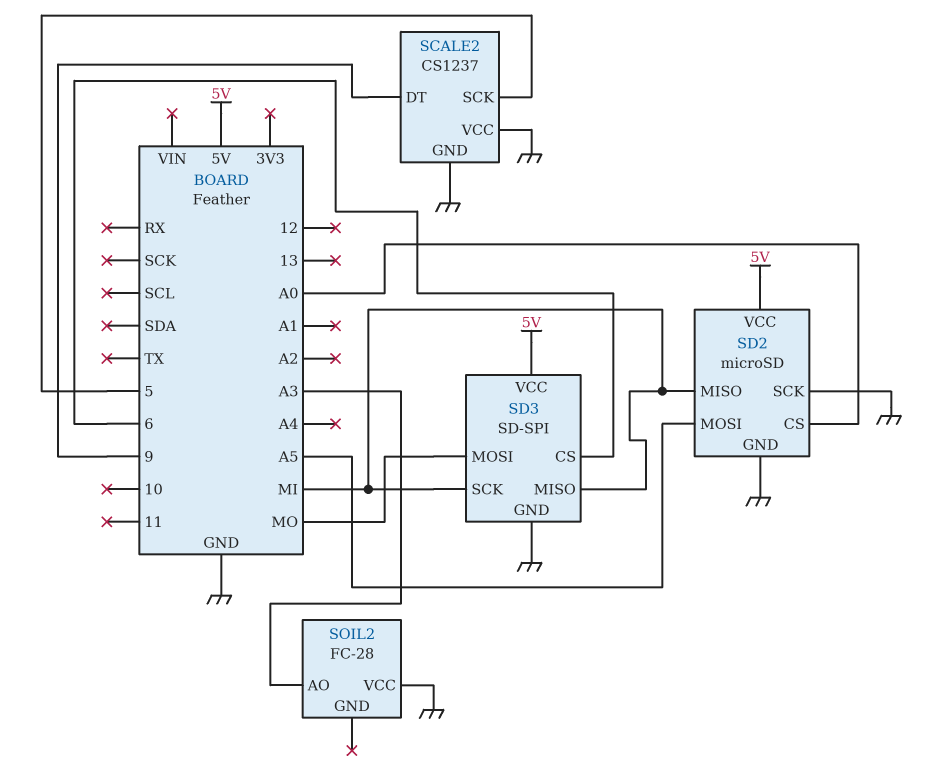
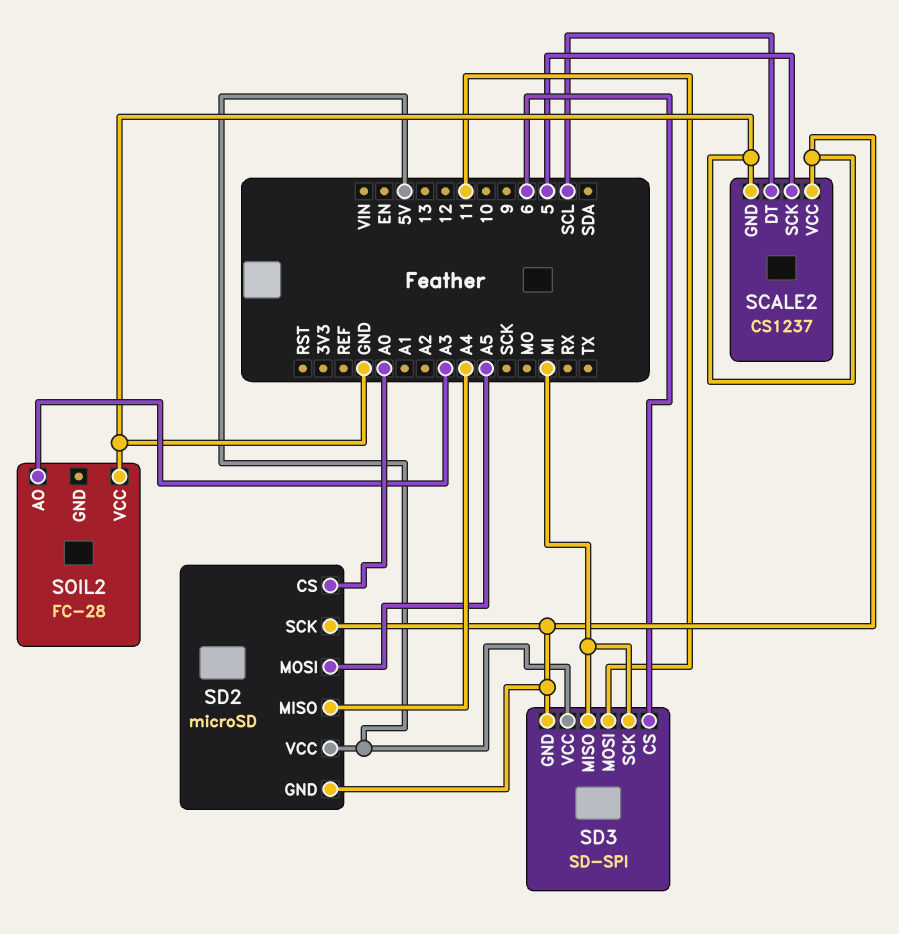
SCALE2 pin DT: 9 -> SCL
SD2 pin MISO: MI -> A4
SD3 pin MOSI: MO -> 11

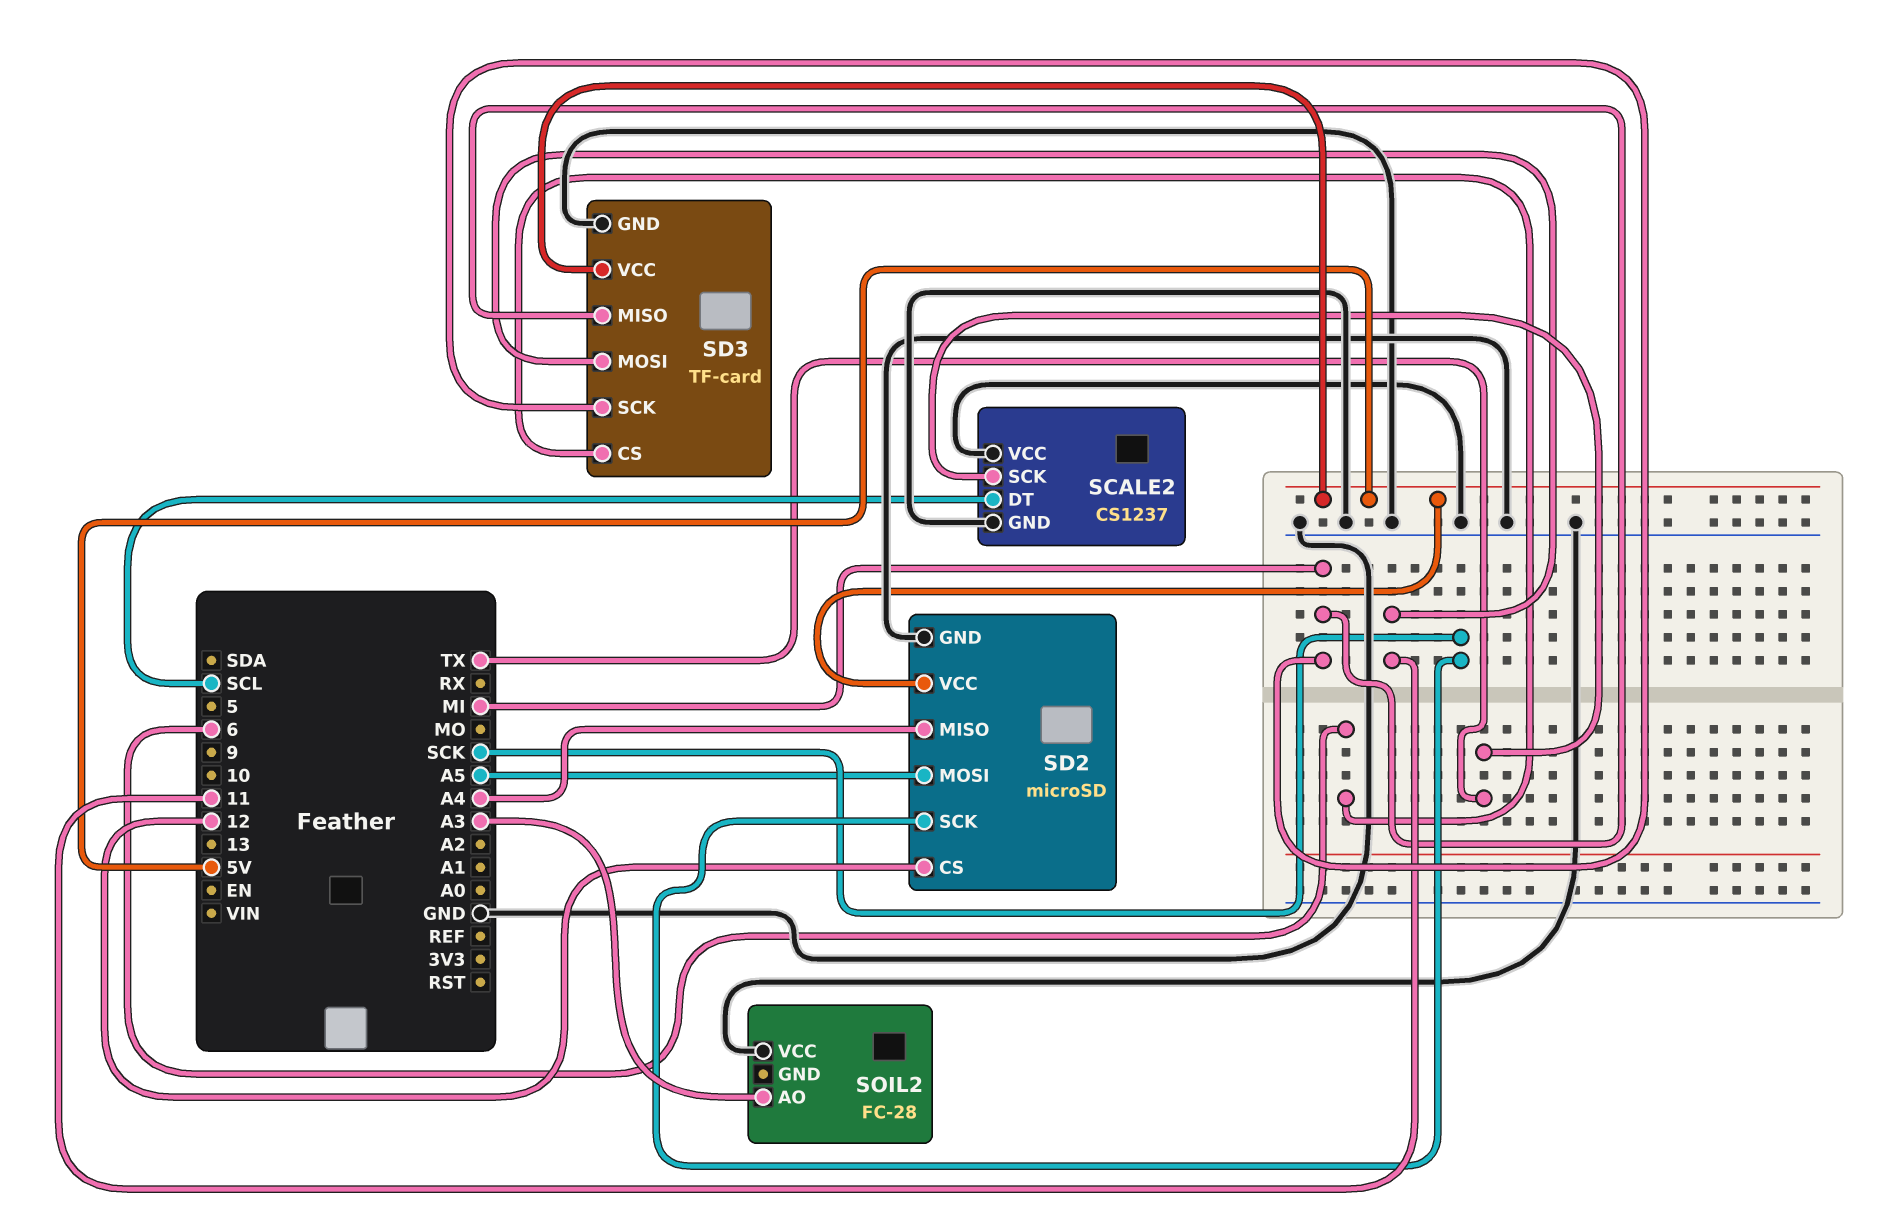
SCALE2 pin SCK: 5 -> TX
SD2 pin CS: A0 -> 12
SD2 pin SCK: GND -> SCK
SD3: SD-SPI -> TF-card

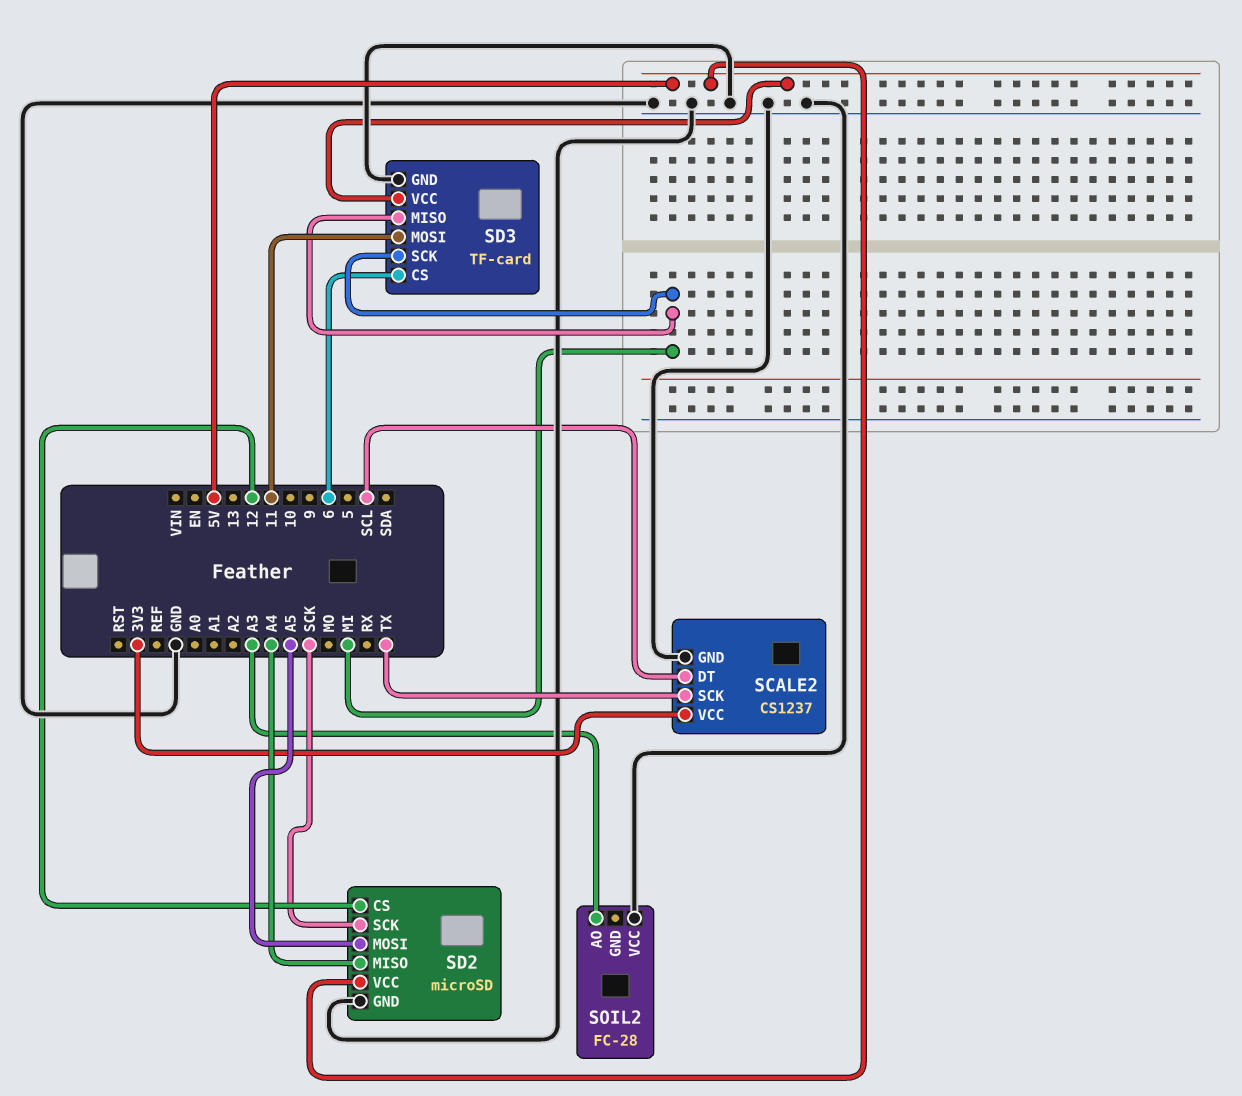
SCALE2 pin VCC: GND -> 3V3

